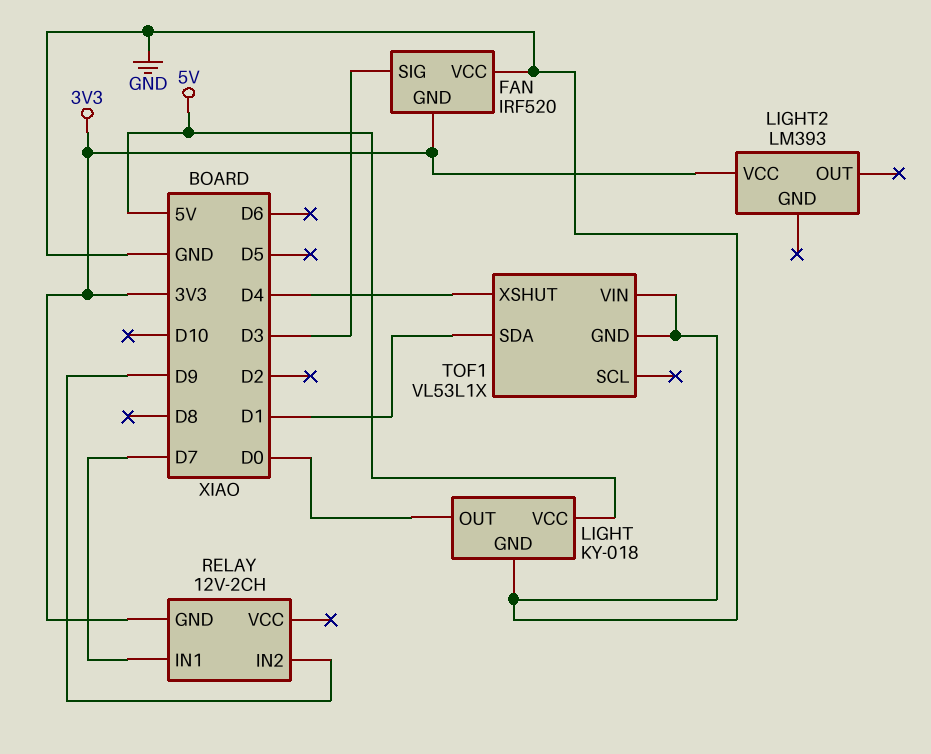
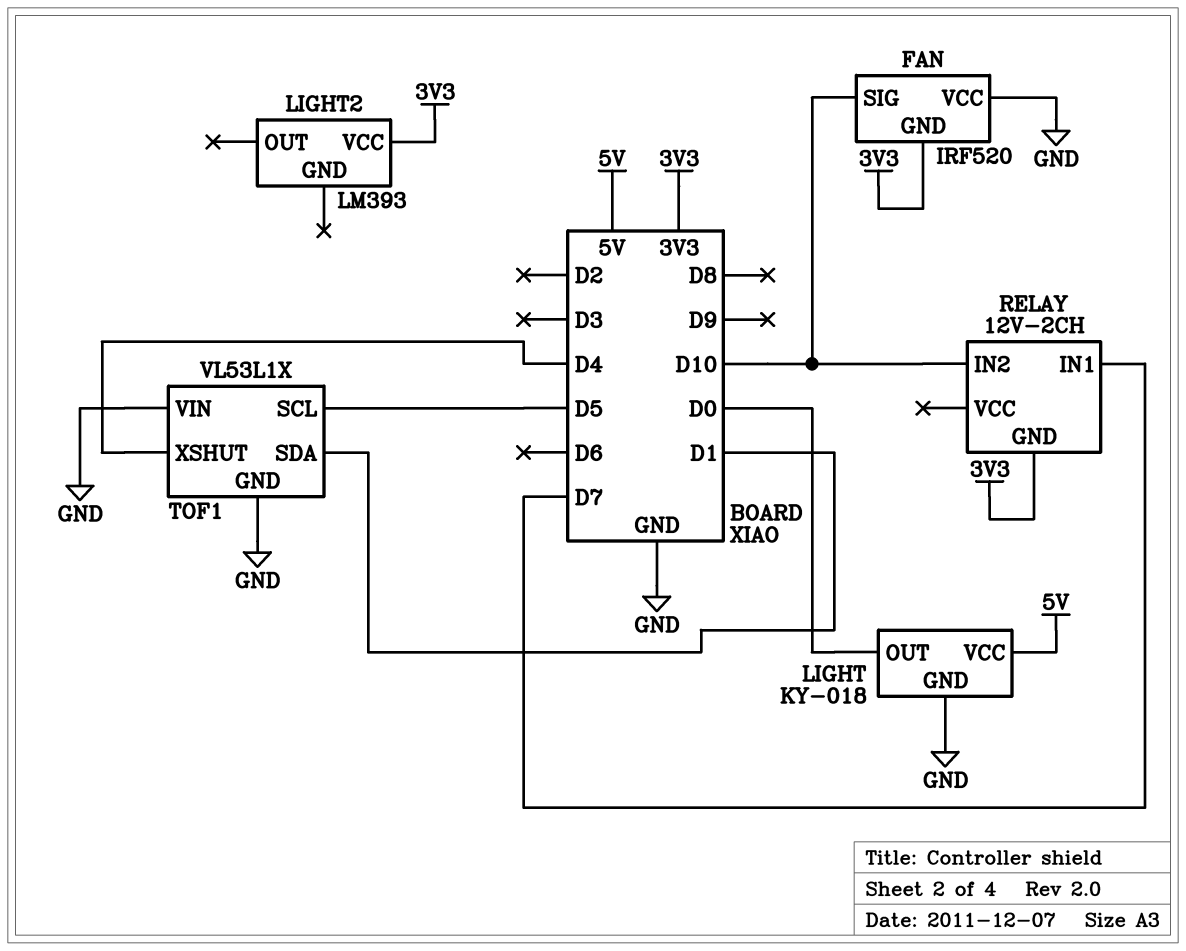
FAN pin SIG: D3 -> D10
RELAY pin IN2: D9 -> D10
TOF1 pin SCL: none -> D5

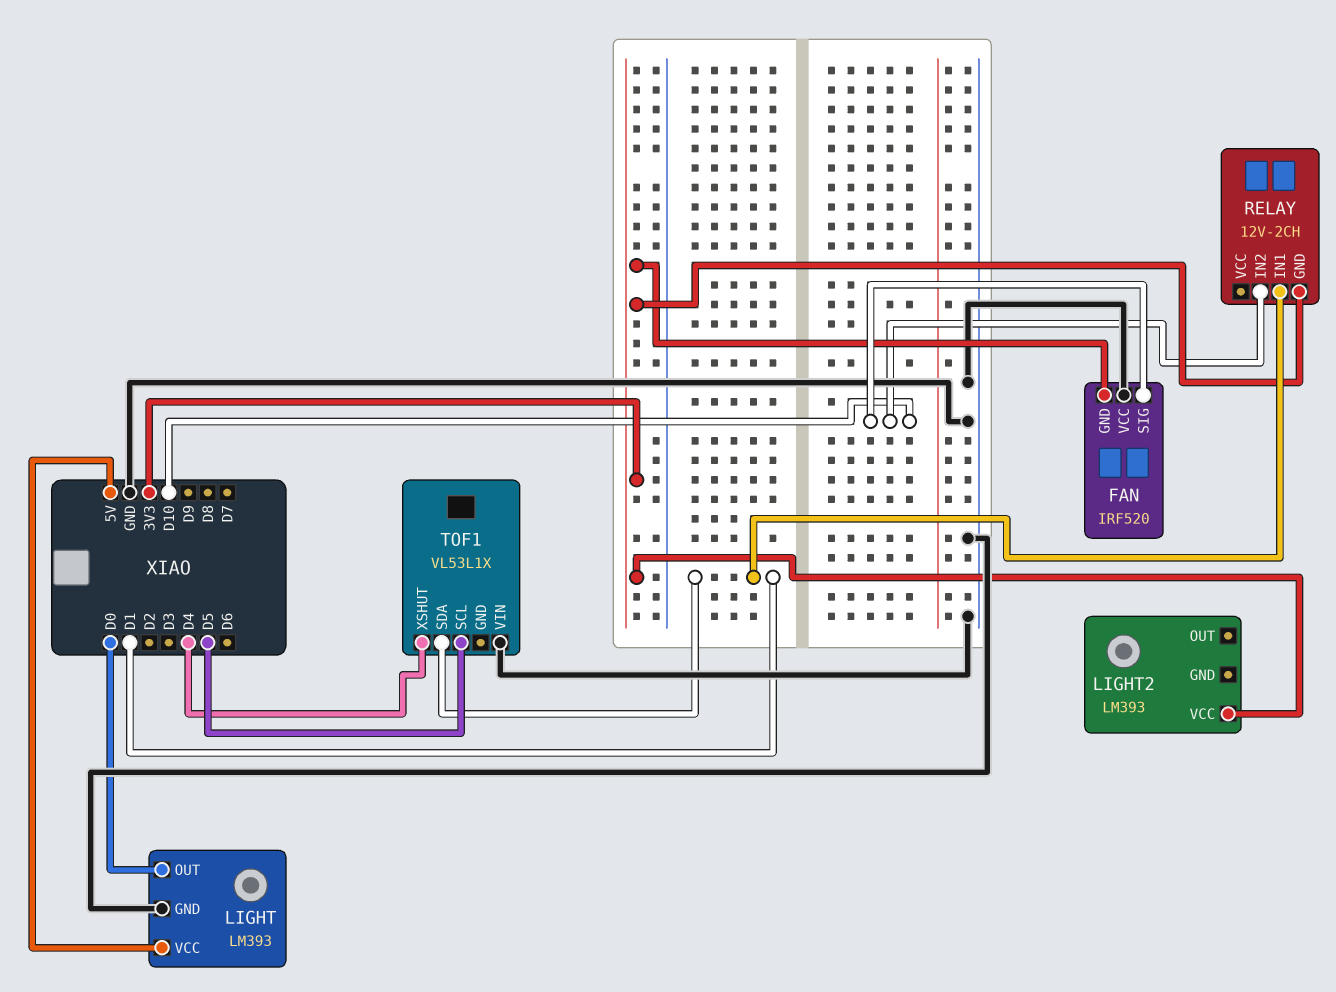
LIGHT: KY-018 -> LM393
RELAY pin IN1: D7 -> D1
TOF1 pin GND: GND -> none

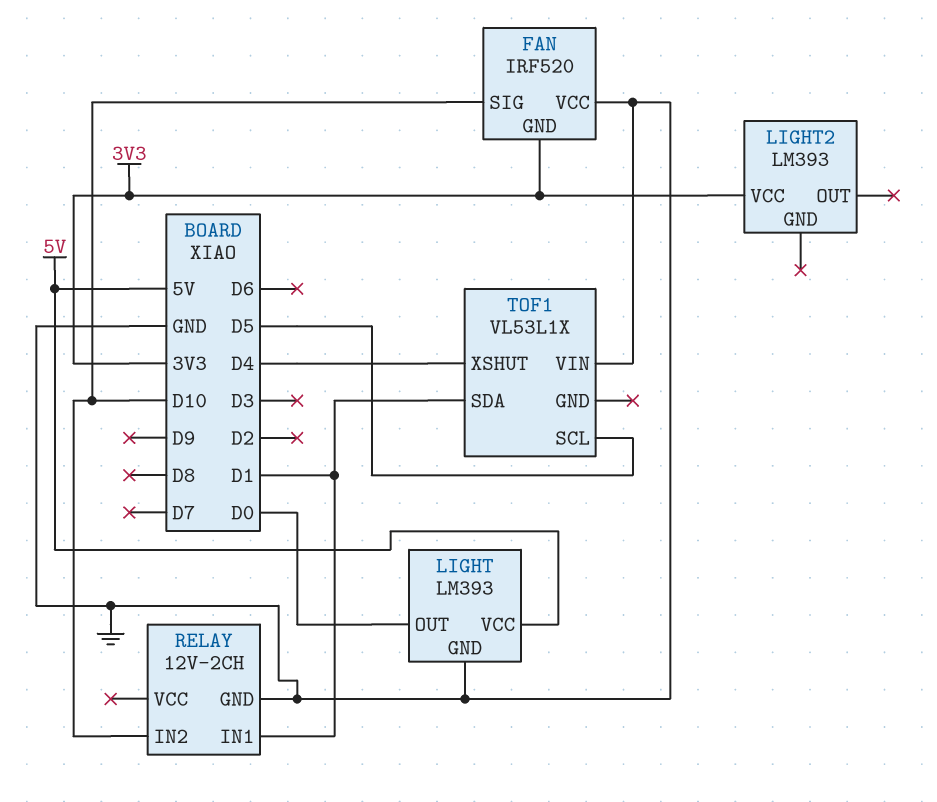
RELAY pin GND: 3V3 -> GND

